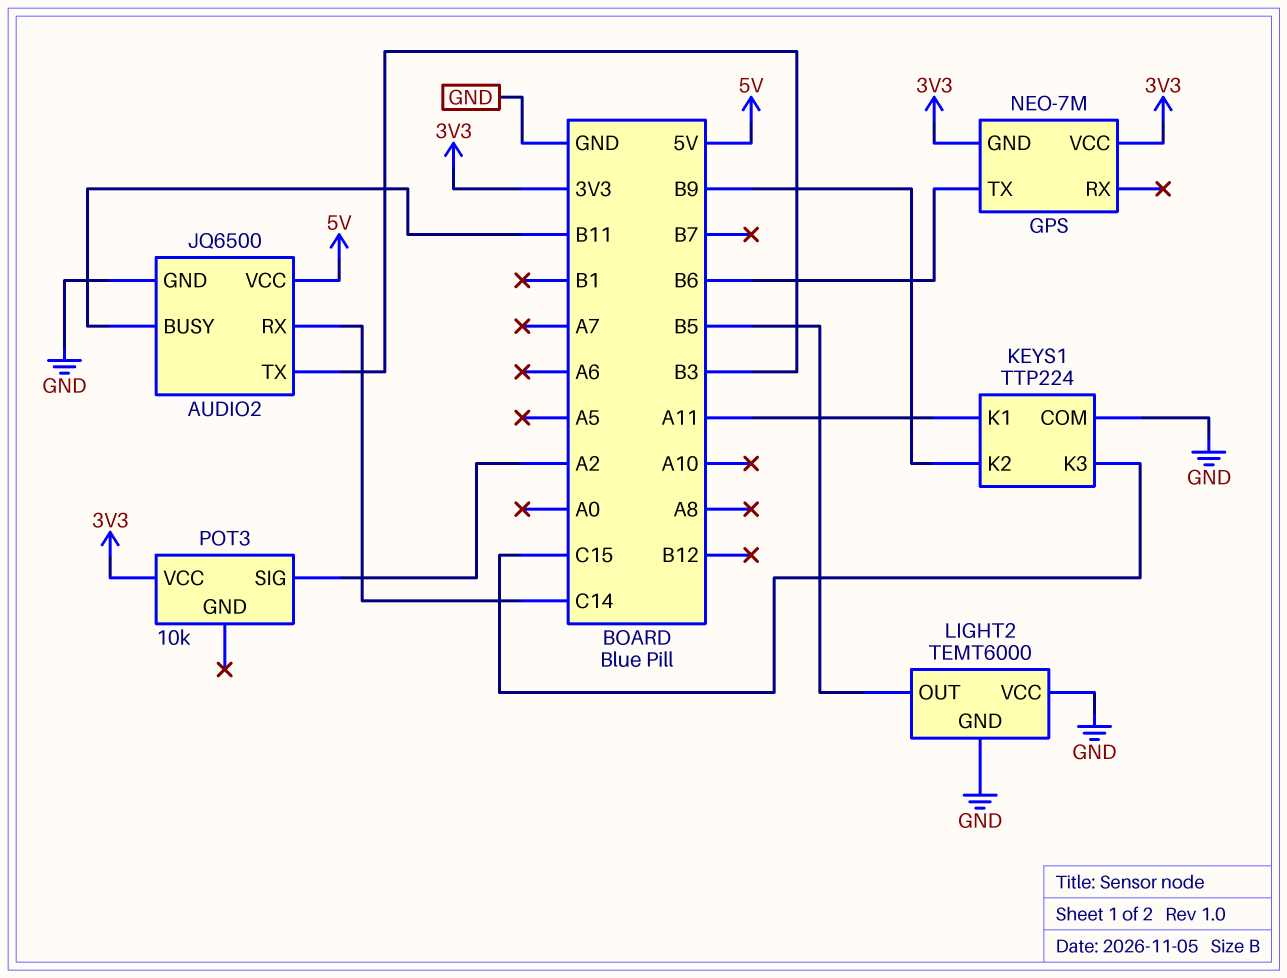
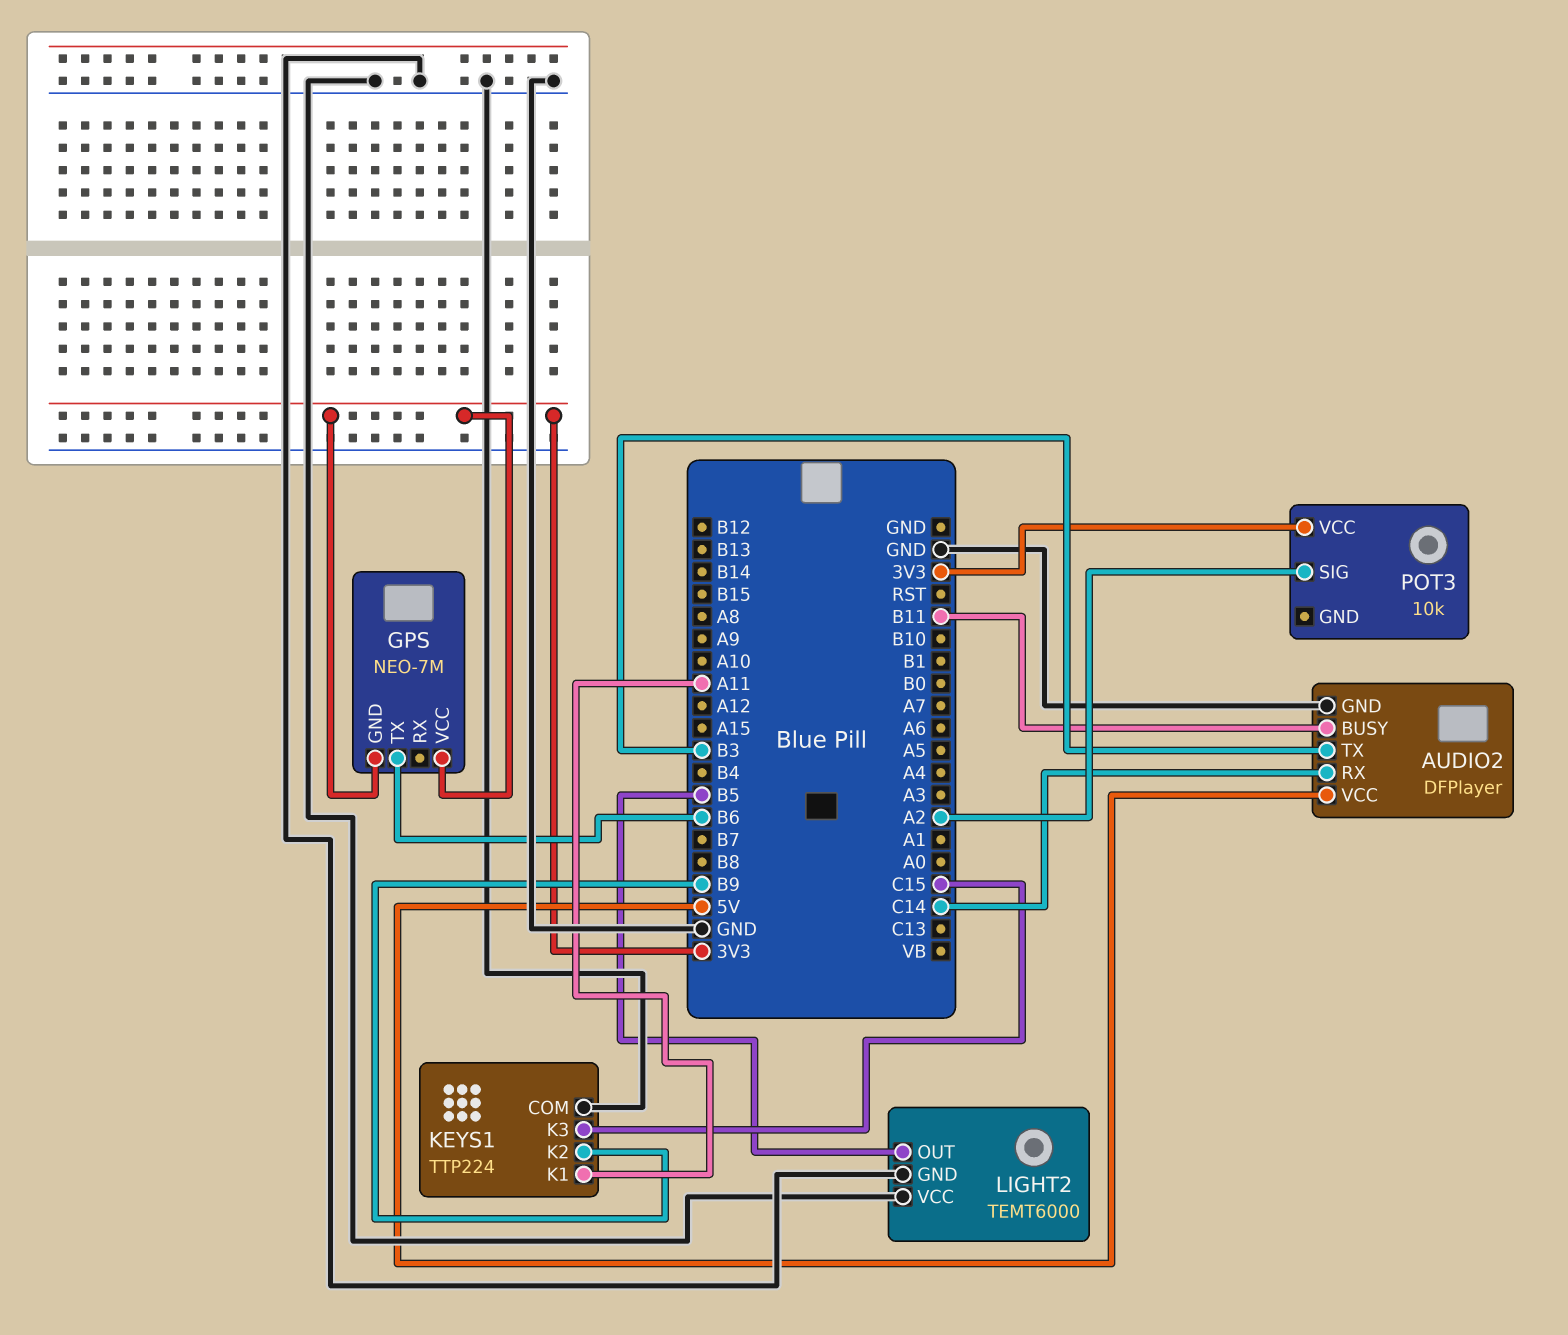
AUDIO2: JQ6500 -> DFPlayer

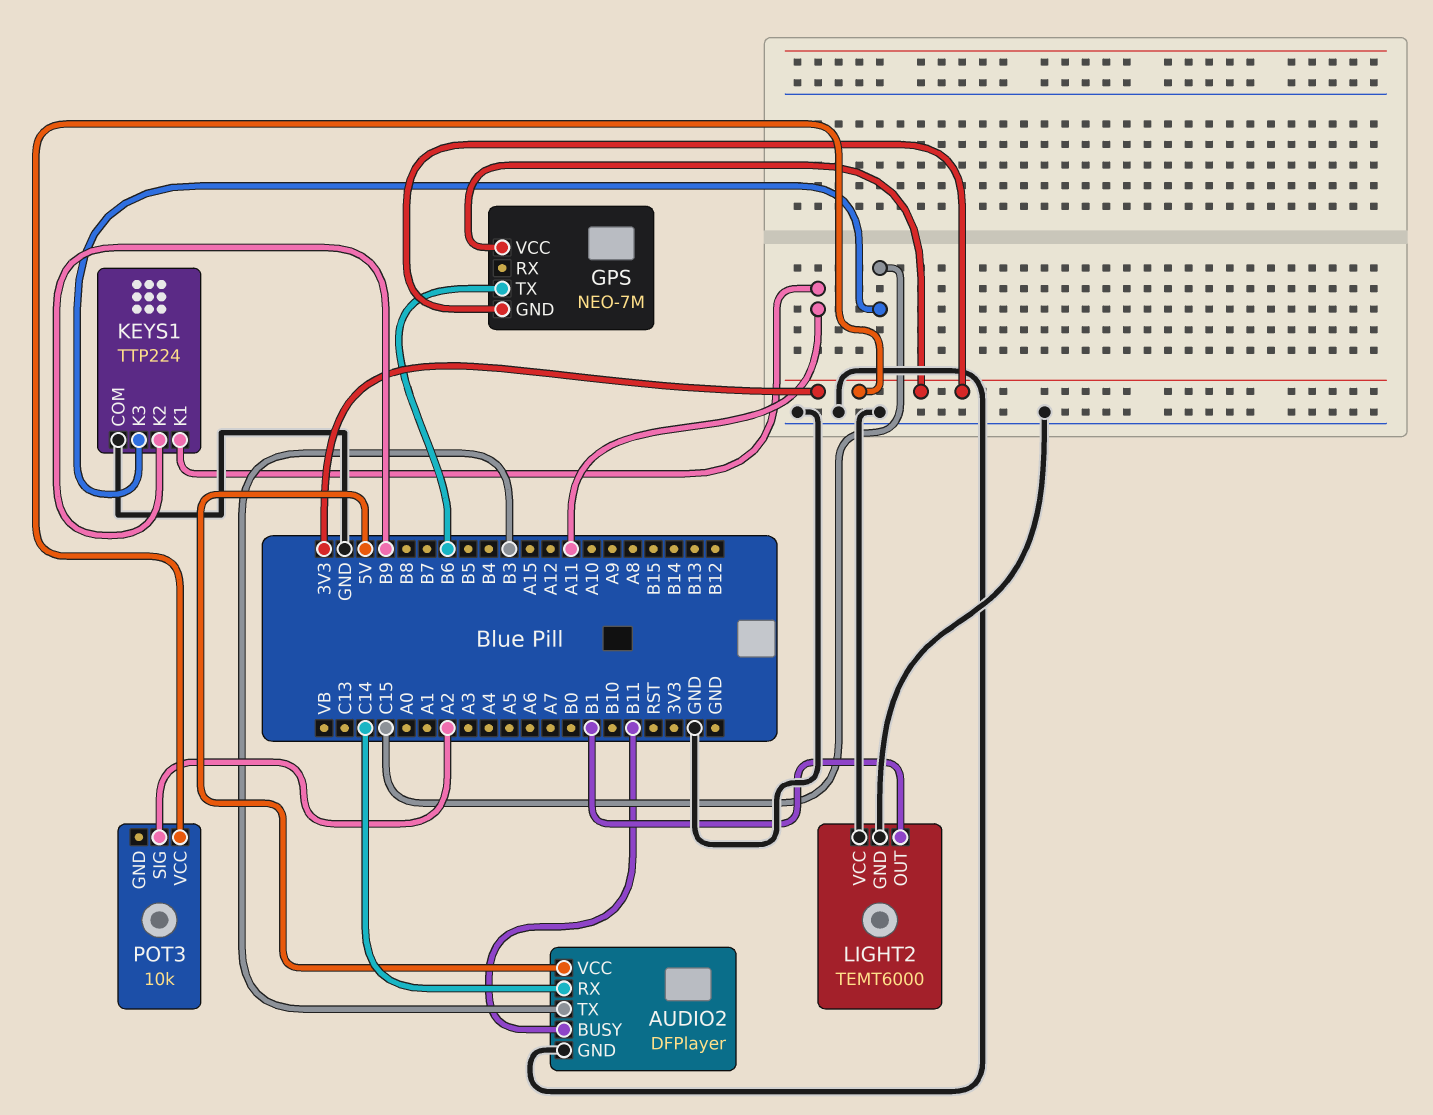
LIGHT2 pin OUT: B5 -> B1

